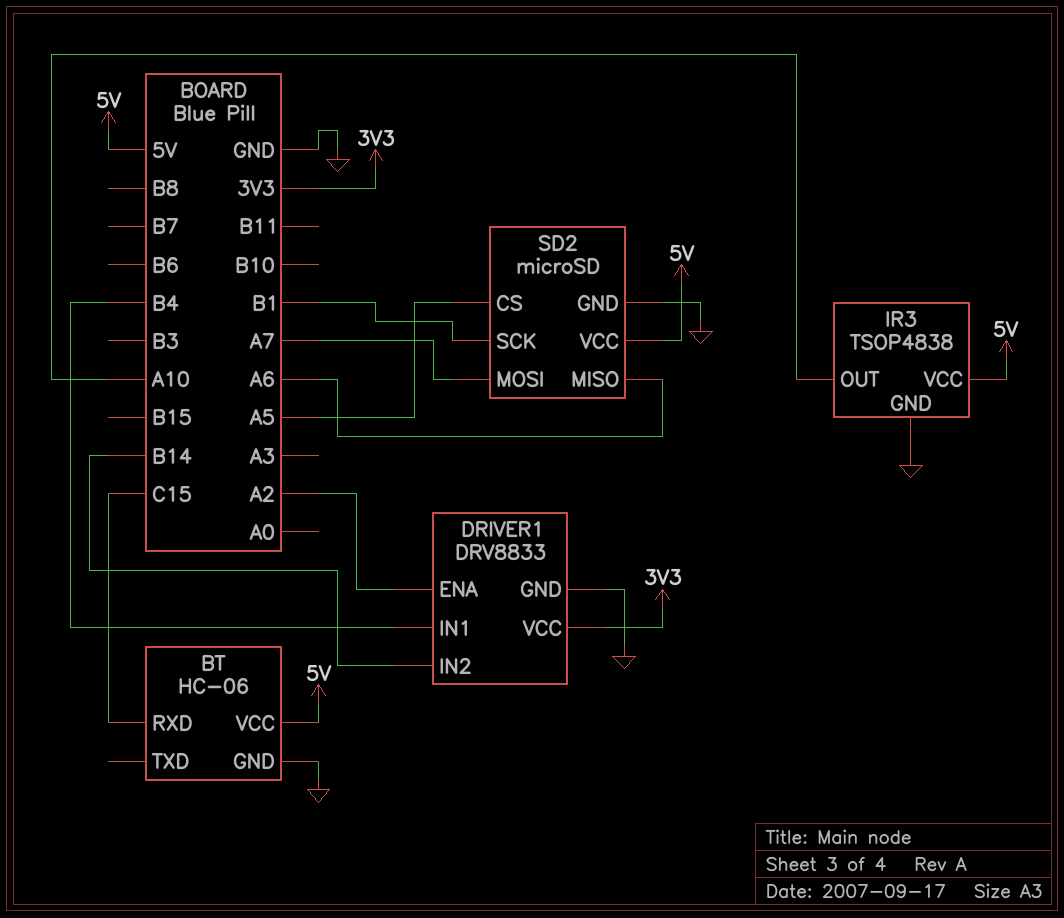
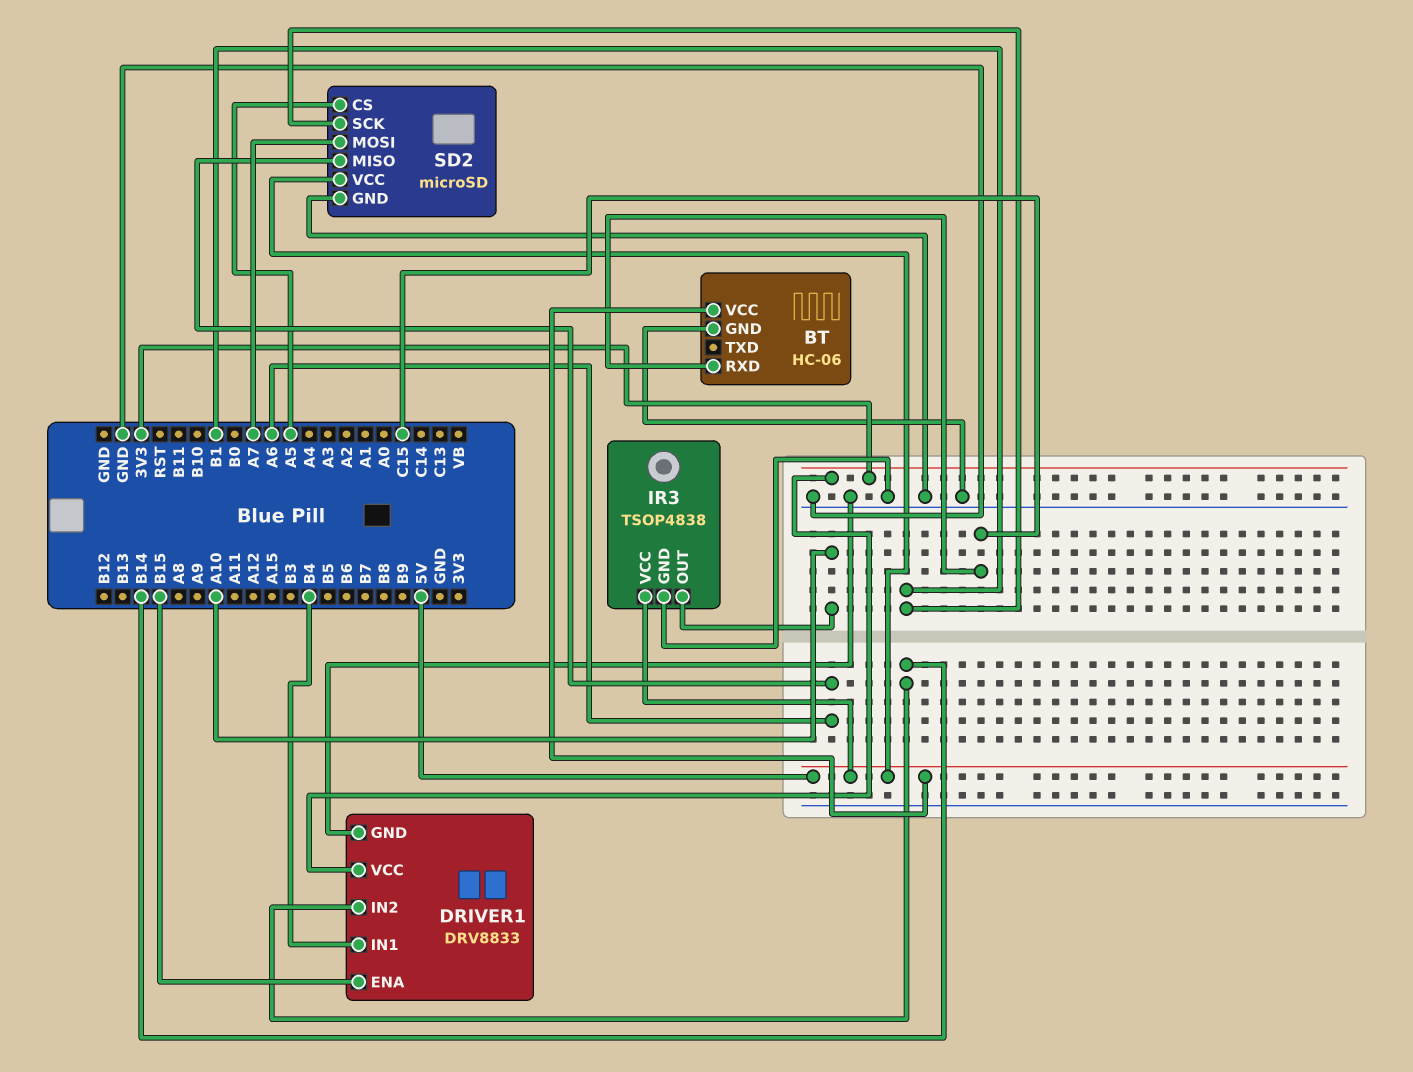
DRIVER1 pin ENA: A2 -> B15

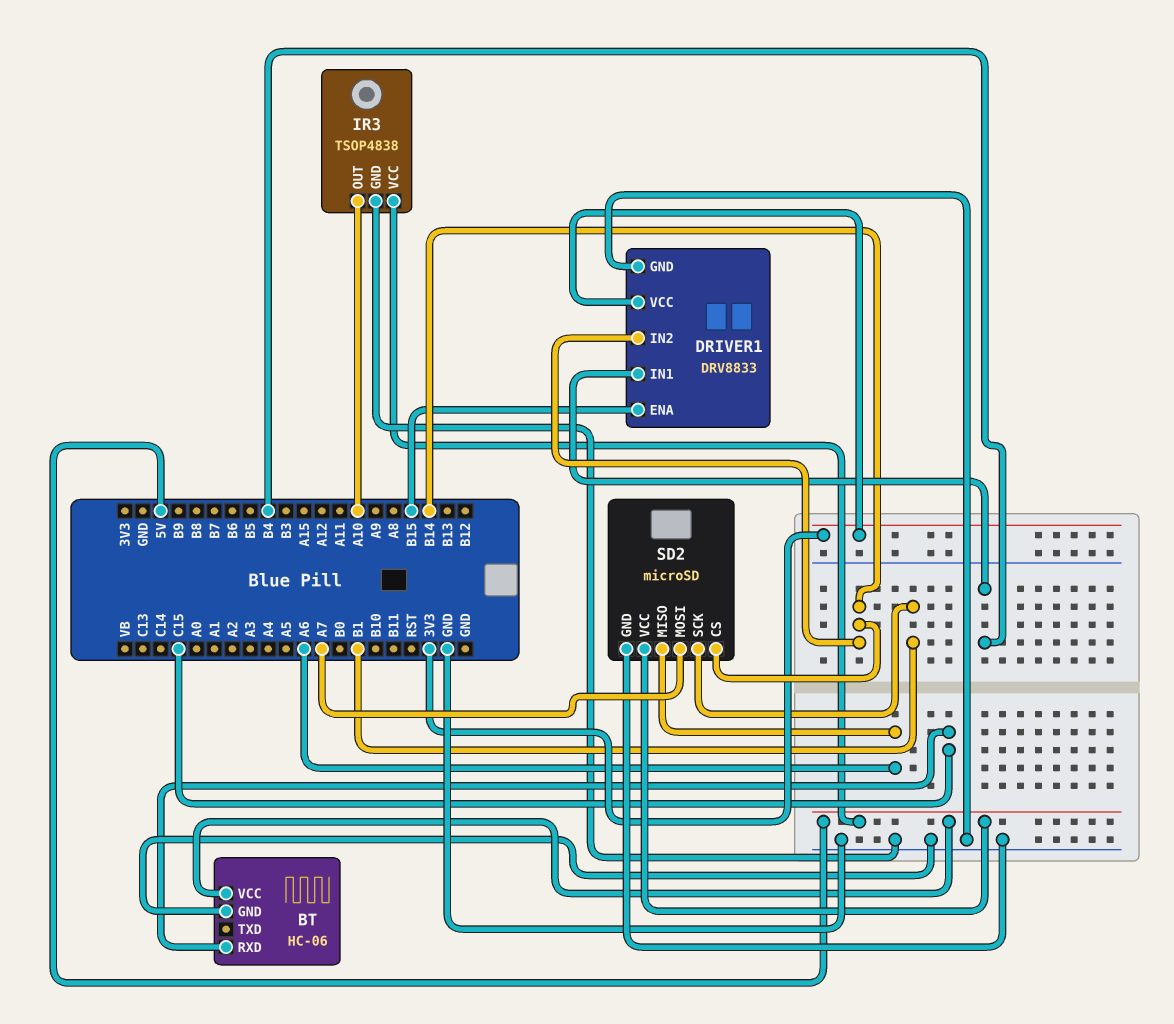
SD2 pin CS: A5 -> B14

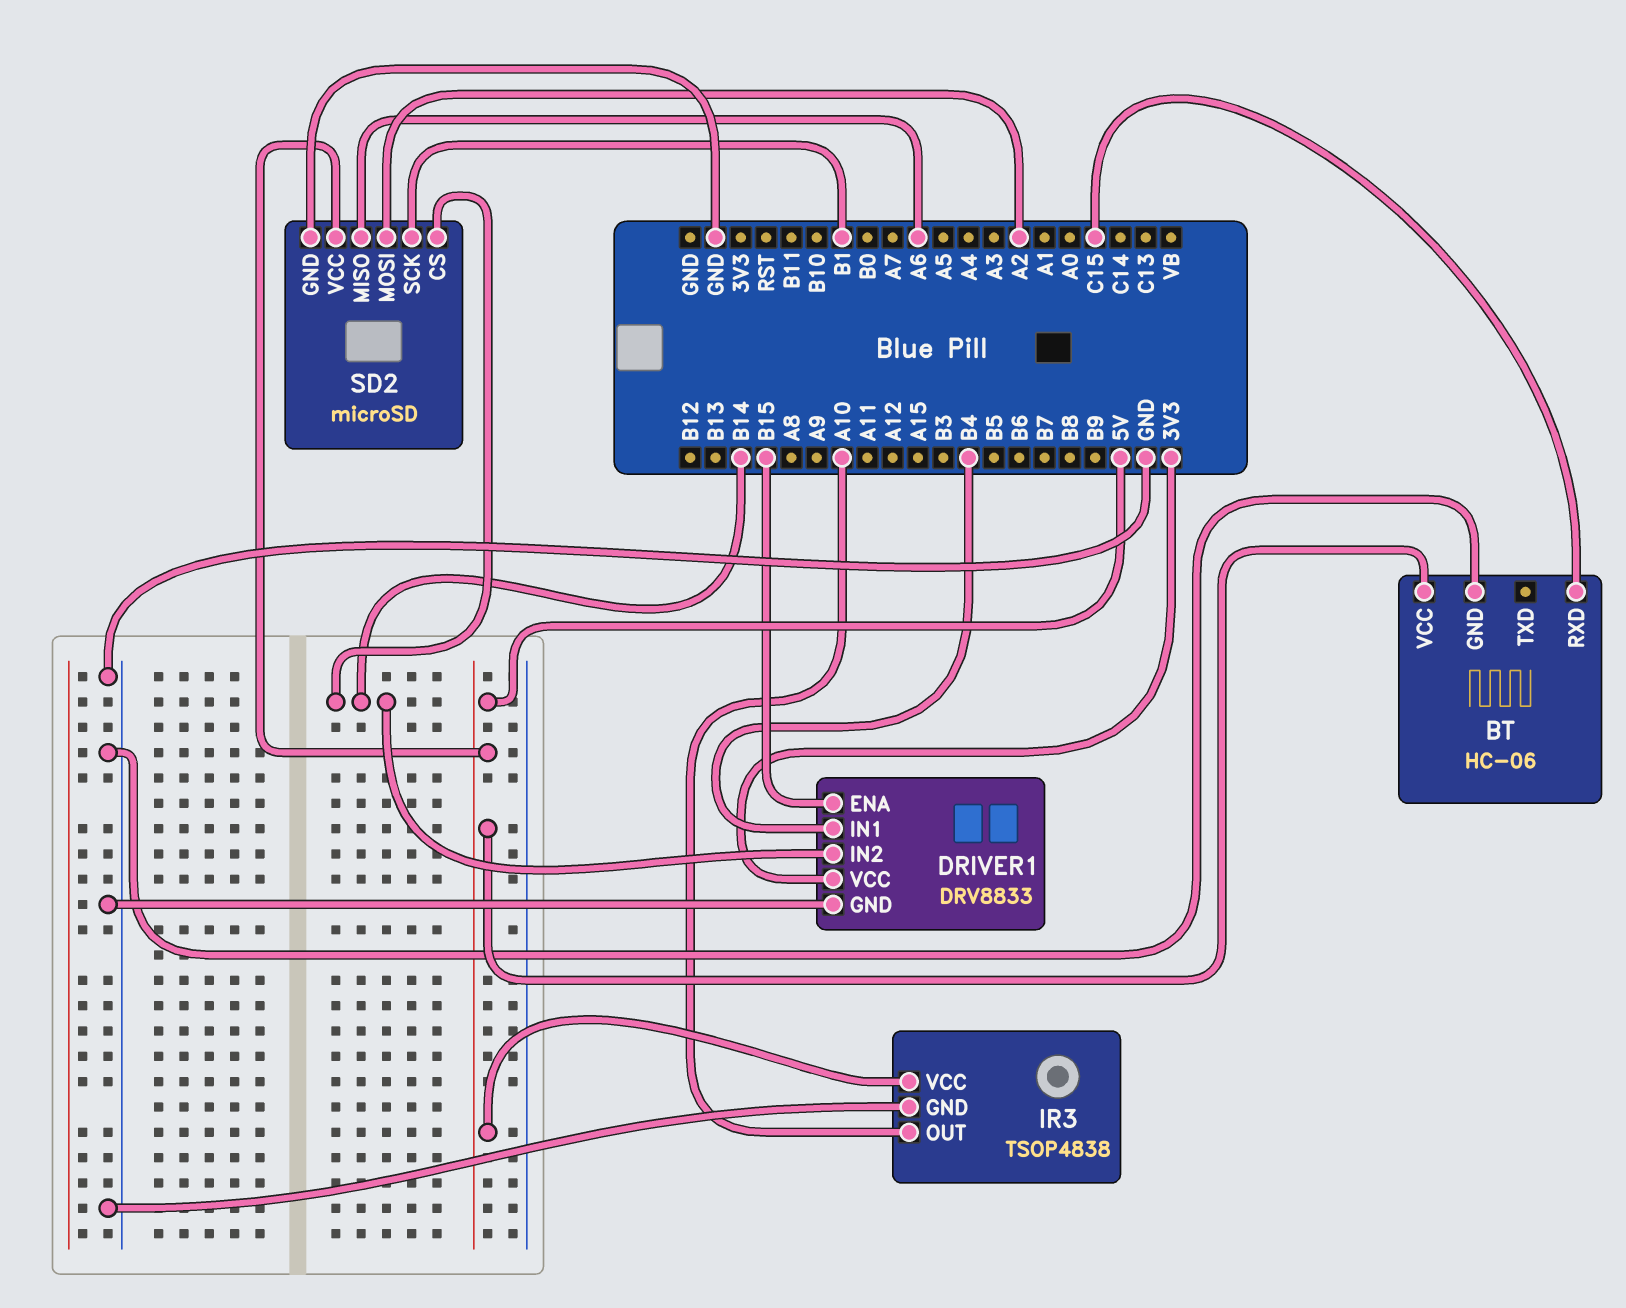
SD2 pin MOSI: A7 -> A2

